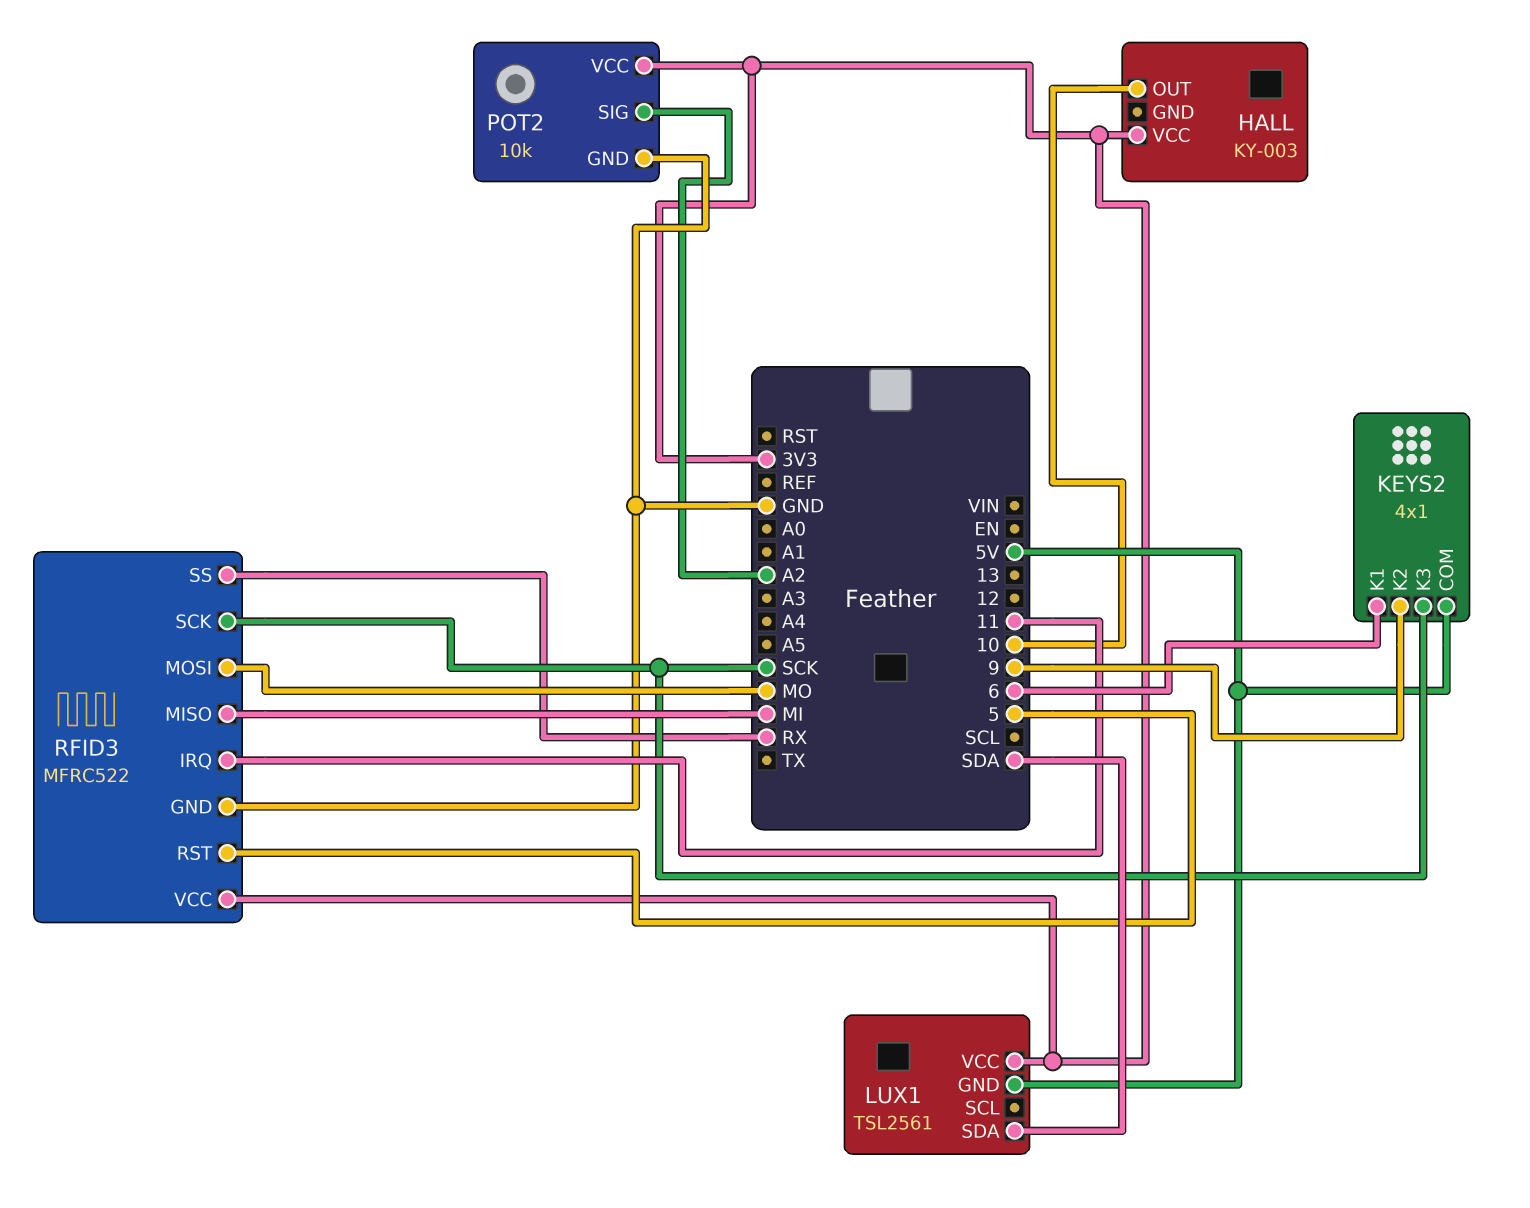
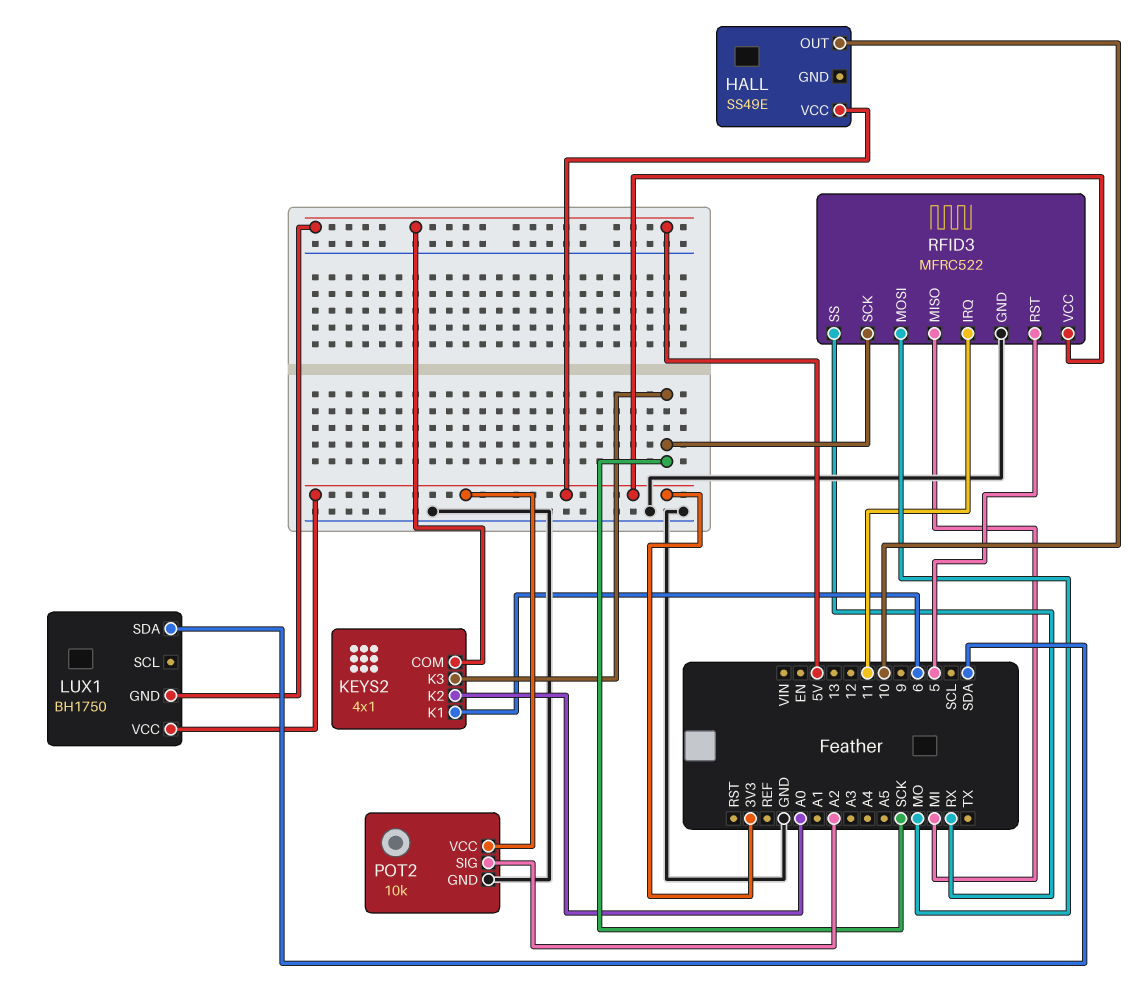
HALL: KY-003 -> SS49E
KEYS2 pin K2: 9 -> A0
LUX1: TSL2561 -> BH1750

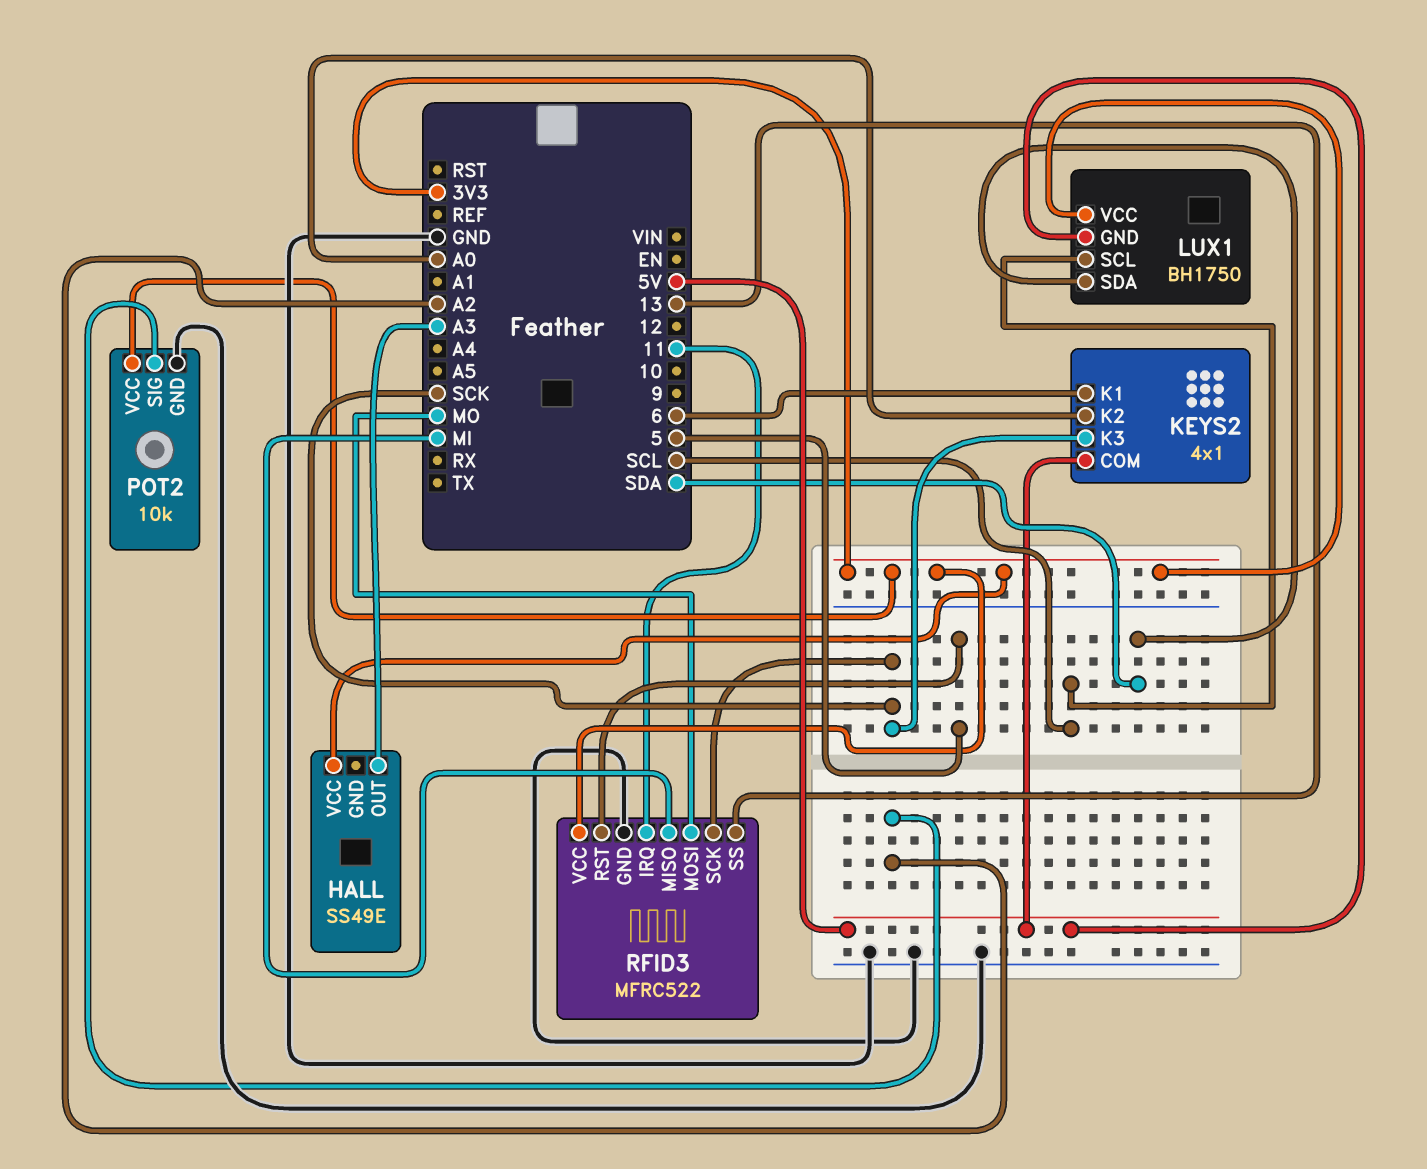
HALL pin OUT: 10 -> A3
LUX1 pin SCL: none -> SCL
RFID3 pin SS: RX -> 13

